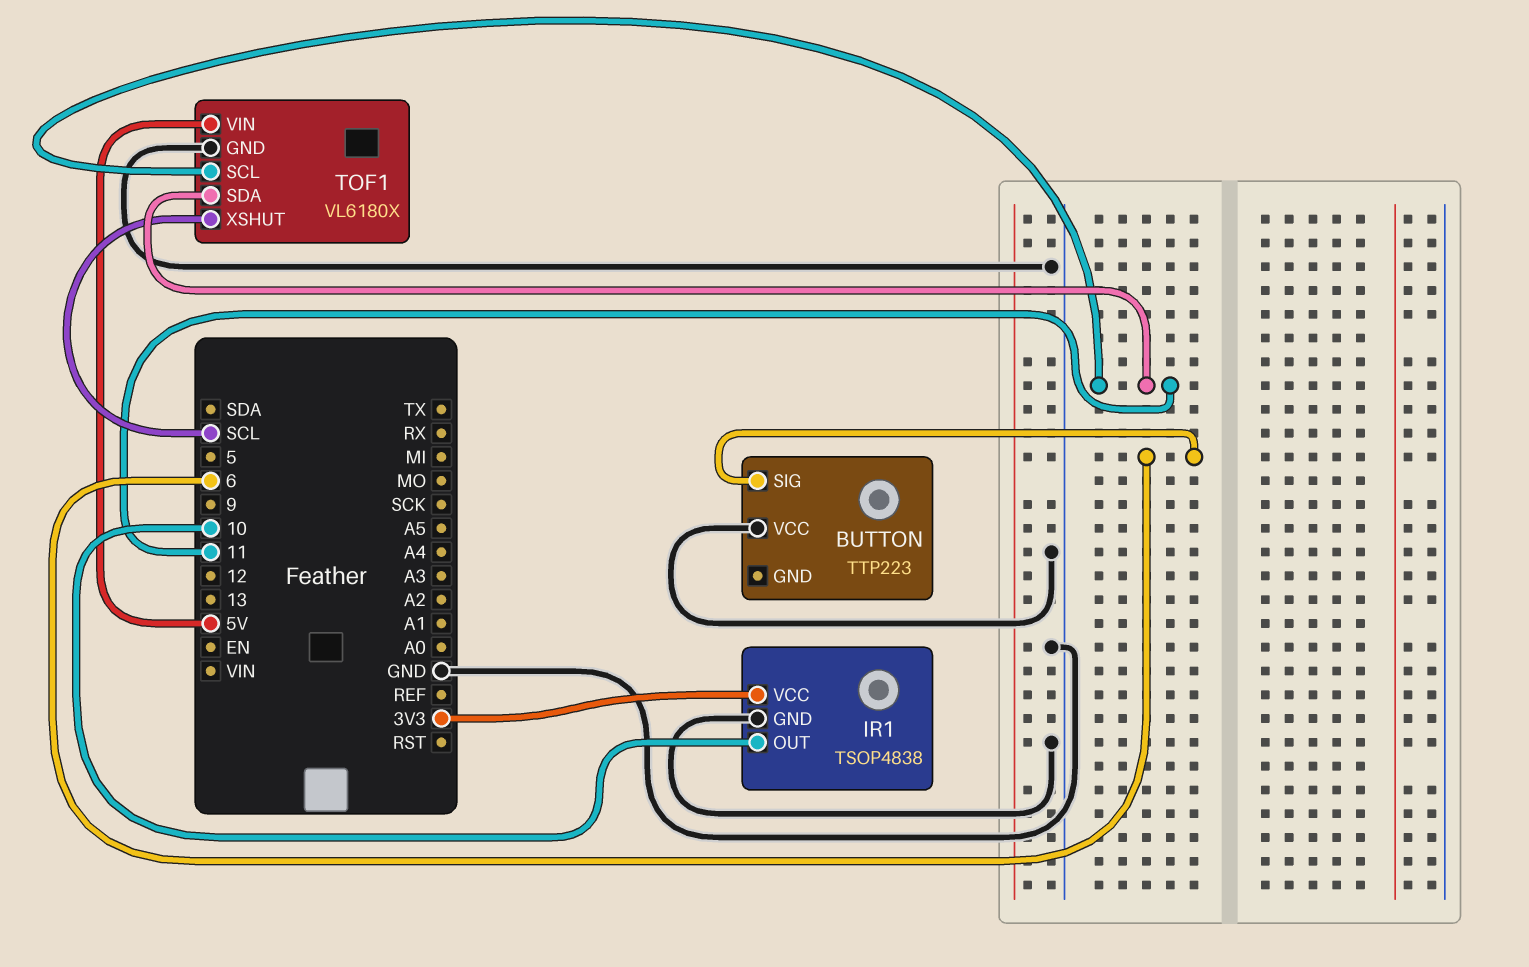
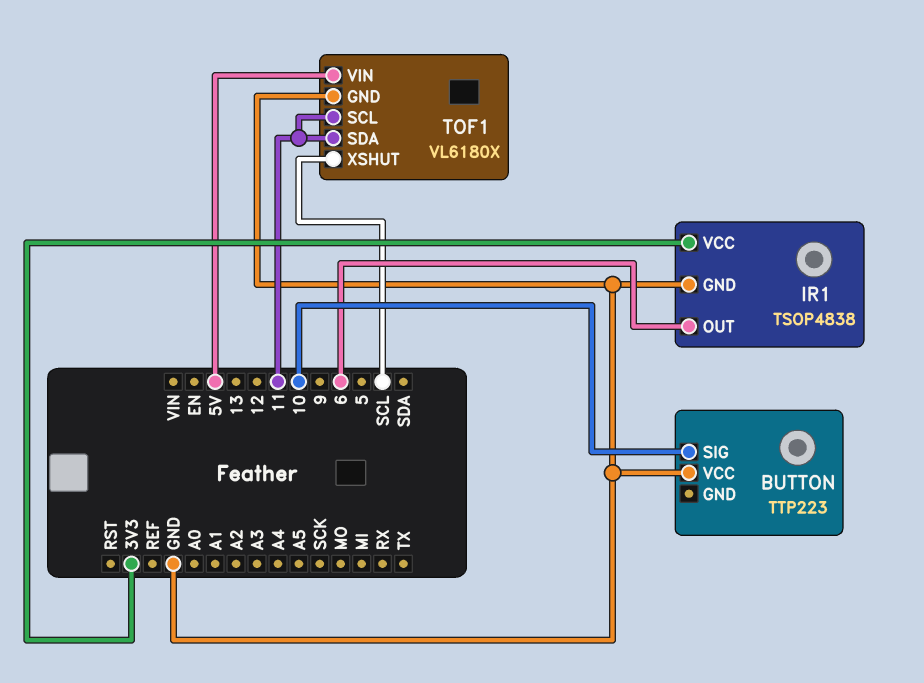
BUTTON pin SIG: 6 -> 10
IR1 pin OUT: 10 -> 6

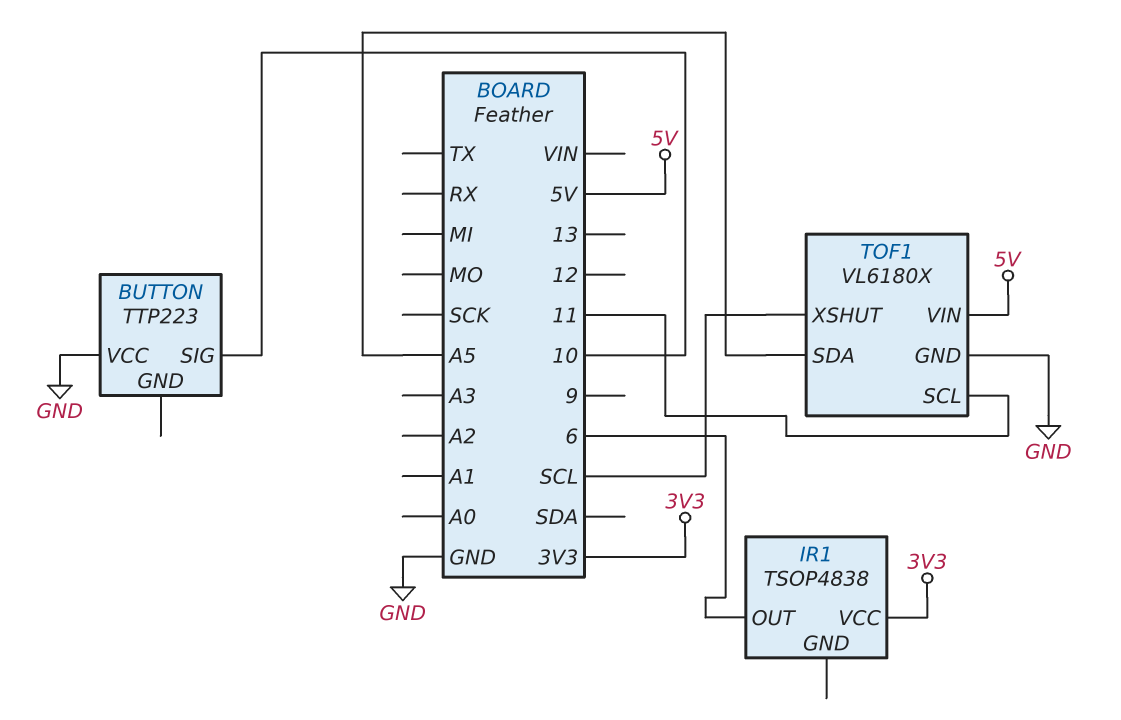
IR1 pin GND: GND -> none
TOF1 pin SDA: 11 -> A5

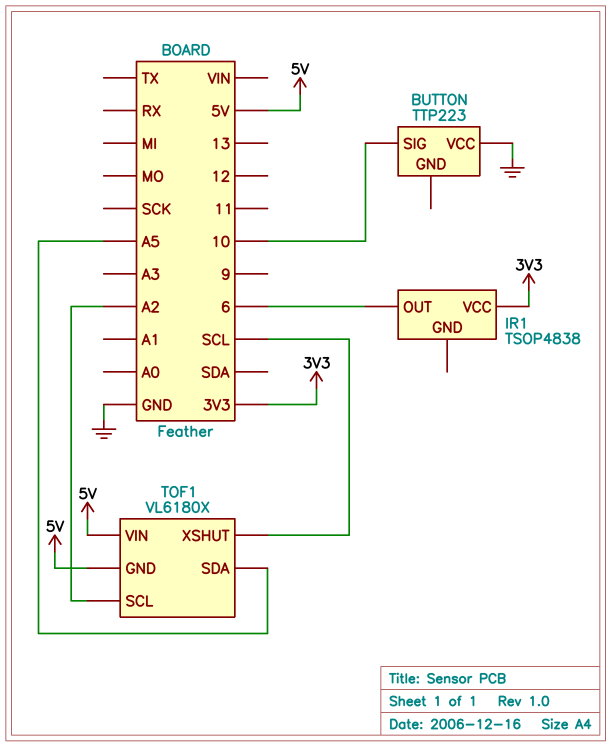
TOF1 pin GND: GND -> 5V
TOF1 pin SCL: 11 -> A2

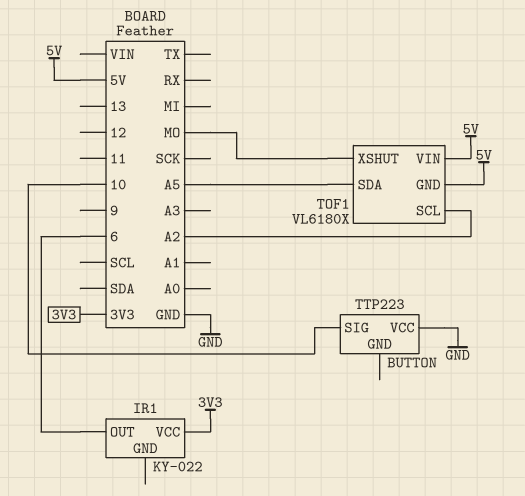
IR1: TSOP4838 -> KY-022
TOF1 pin XSHUT: SCL -> MO

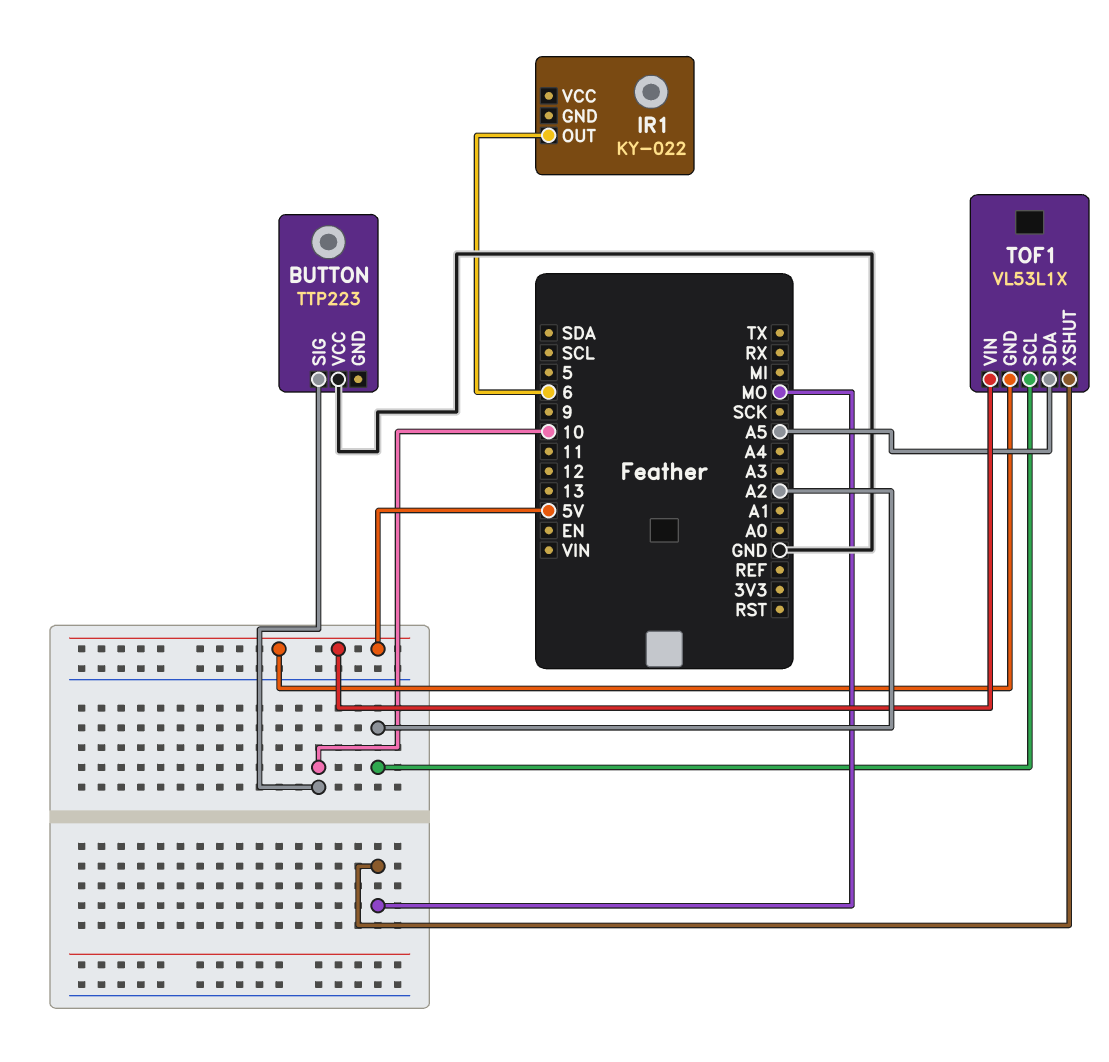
IR1 pin VCC: 3V3 -> none
TOF1: VL6180X -> VL53L1X

